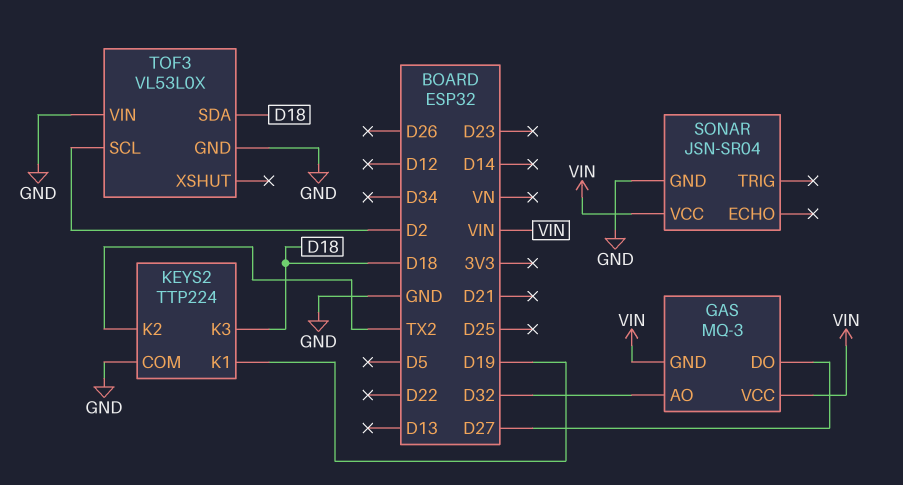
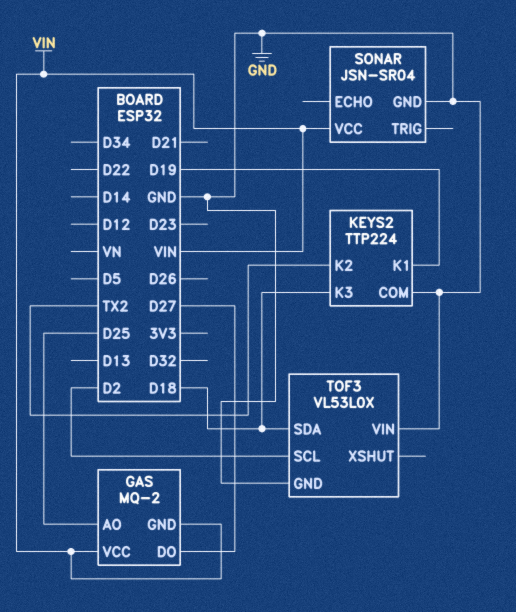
GAS: MQ-3 -> MQ-2
GAS pin AO: D32 -> D25

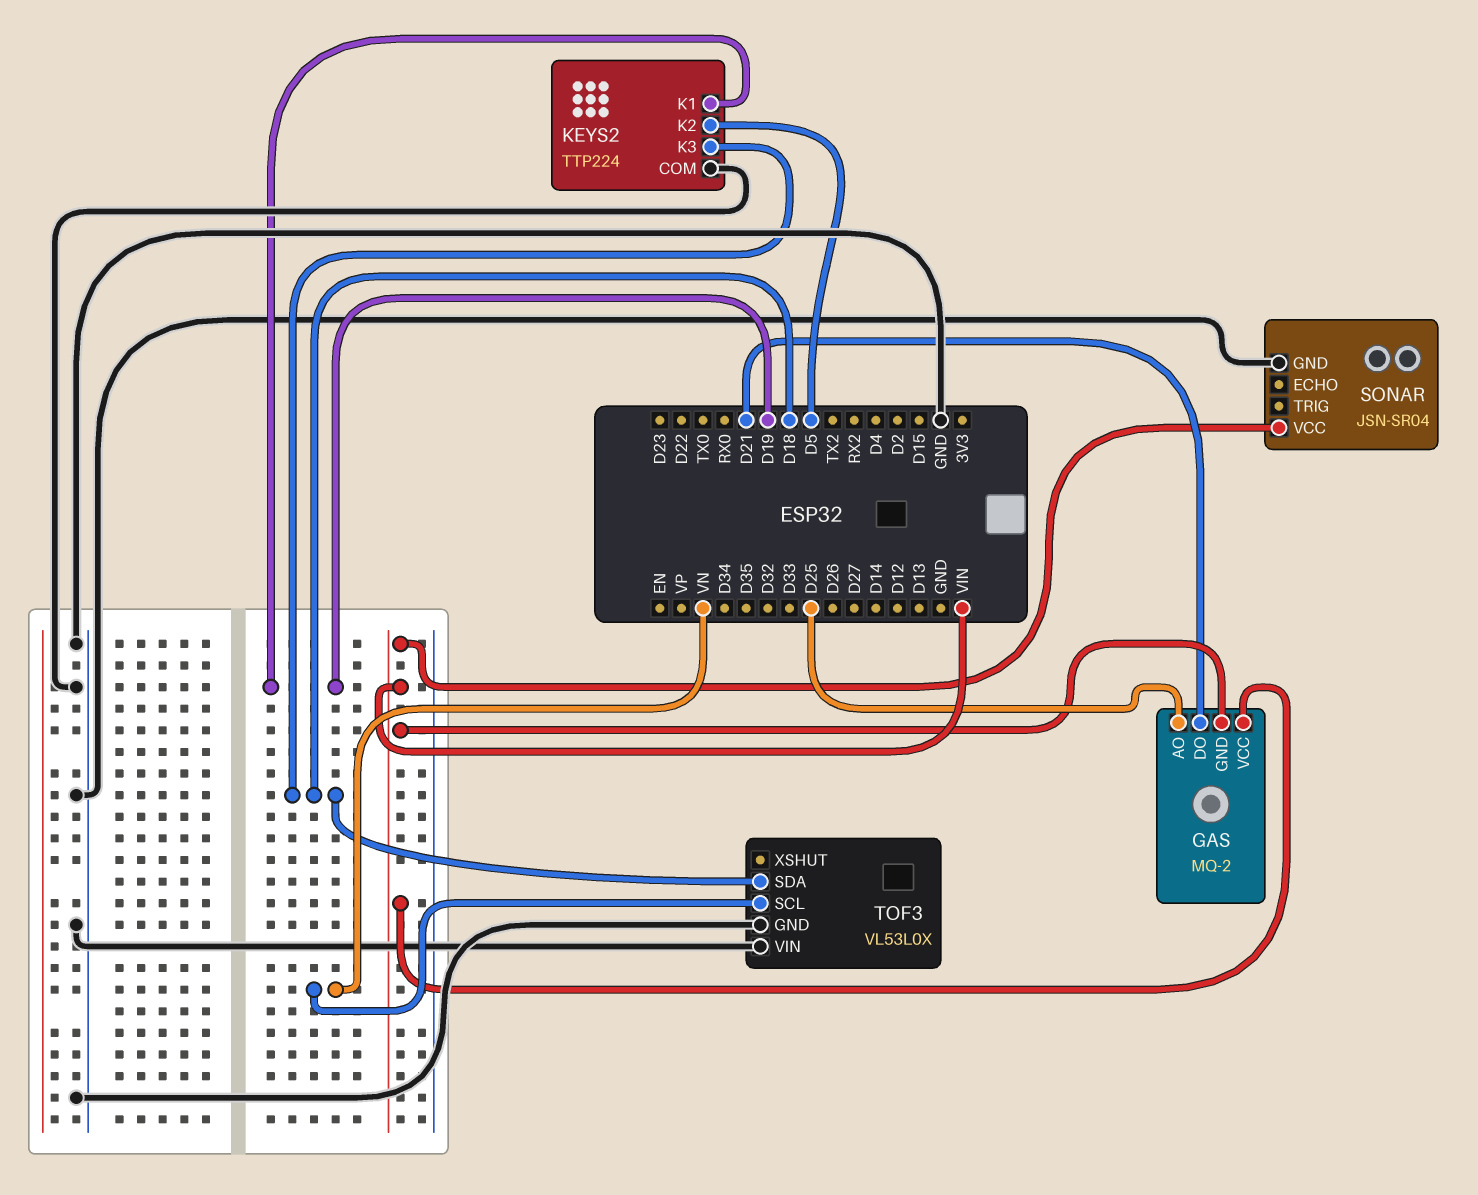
GAS pin DO: D27 -> D21
KEYS2 pin K2: TX2 -> D5
TOF3 pin SCL: D2 -> VN

